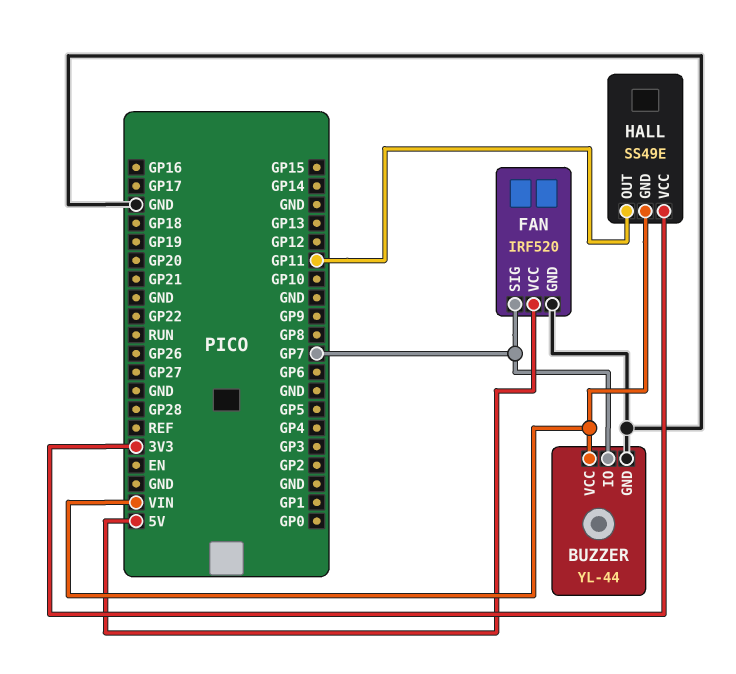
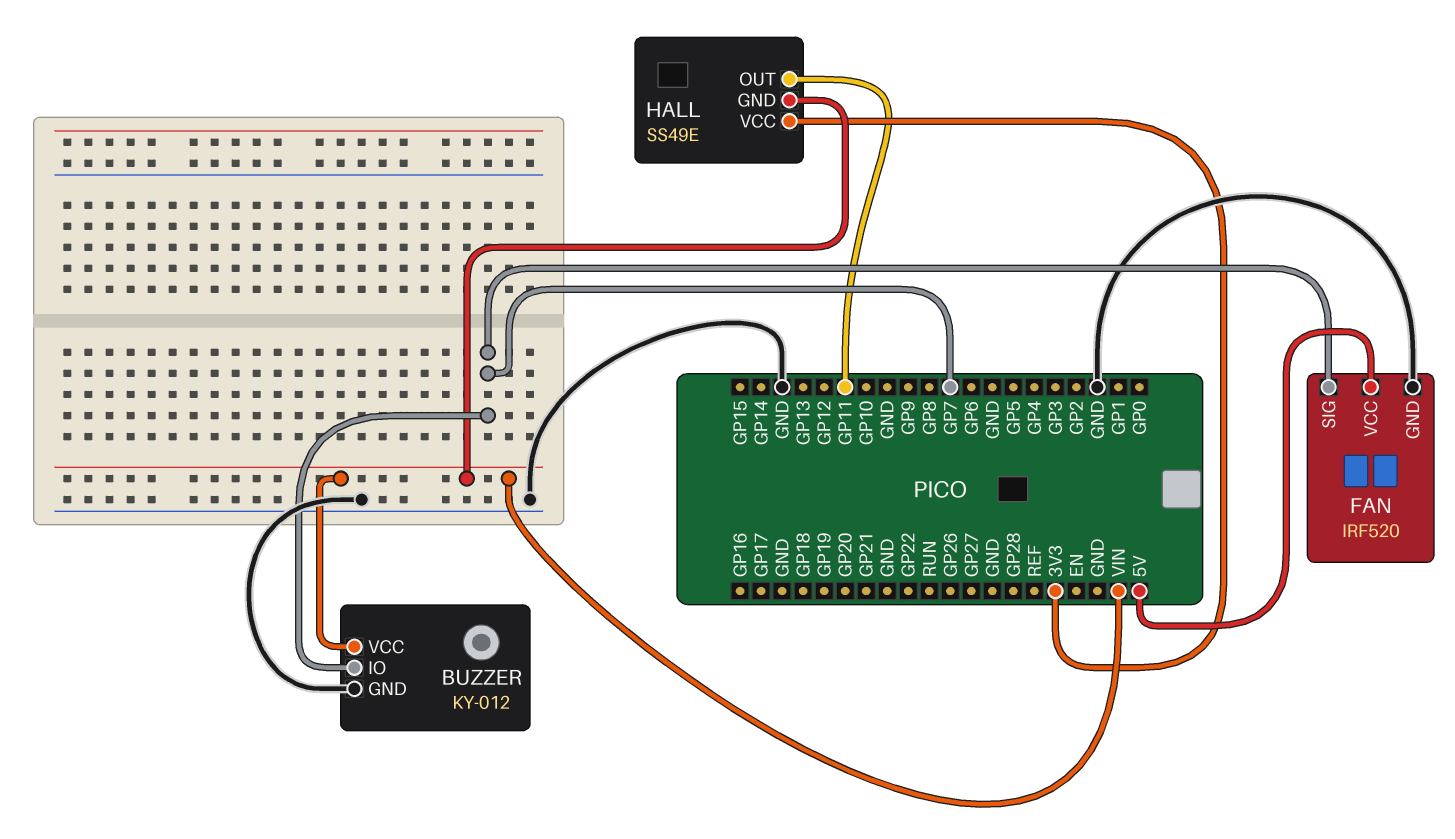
BUZZER: YL-44 -> KY-012

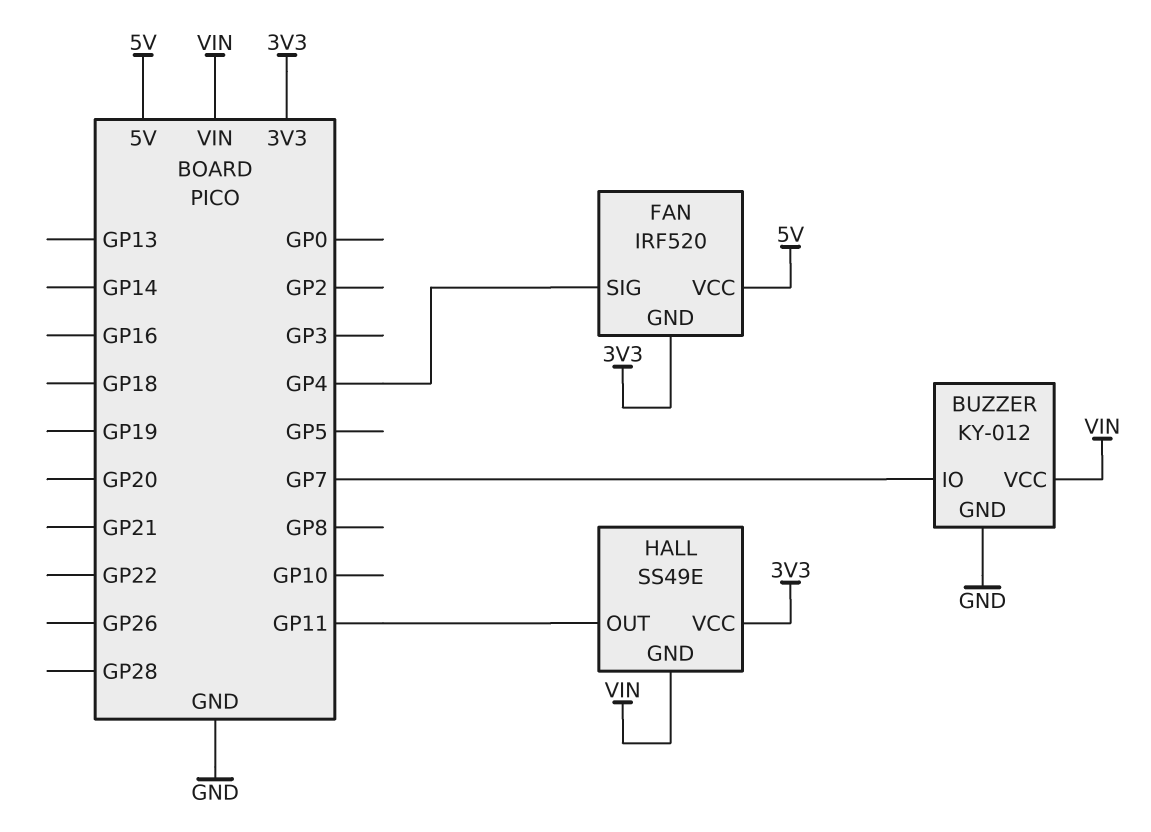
FAN pin GND: GND -> 3V3
FAN pin SIG: GP7 -> GP4

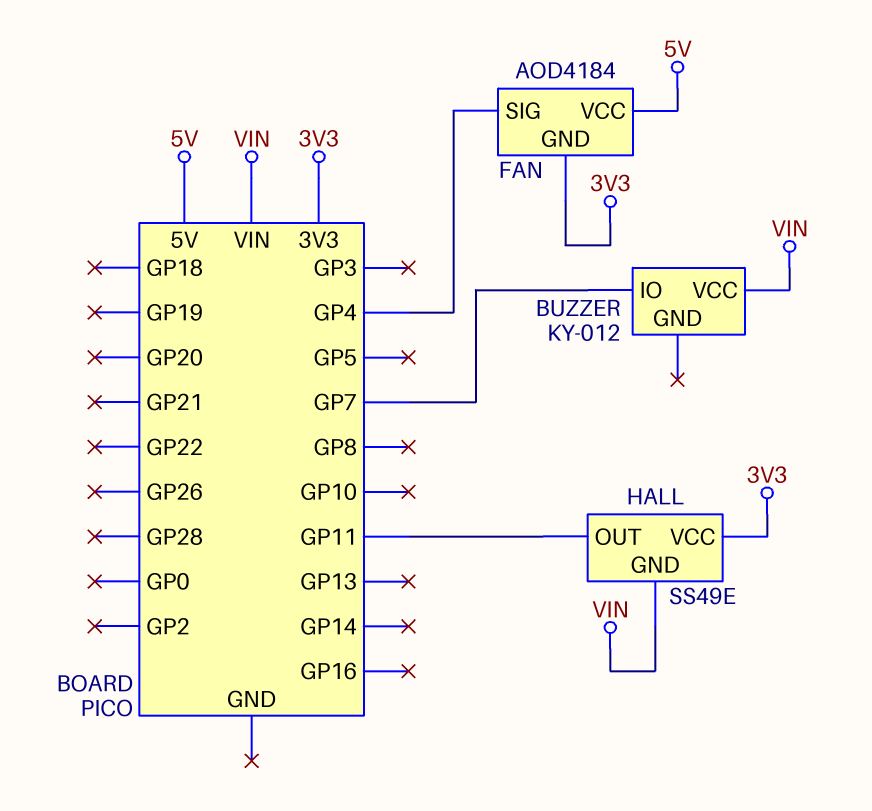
BUZZER pin GND: GND -> none
FAN: IRF520 -> AOD4184

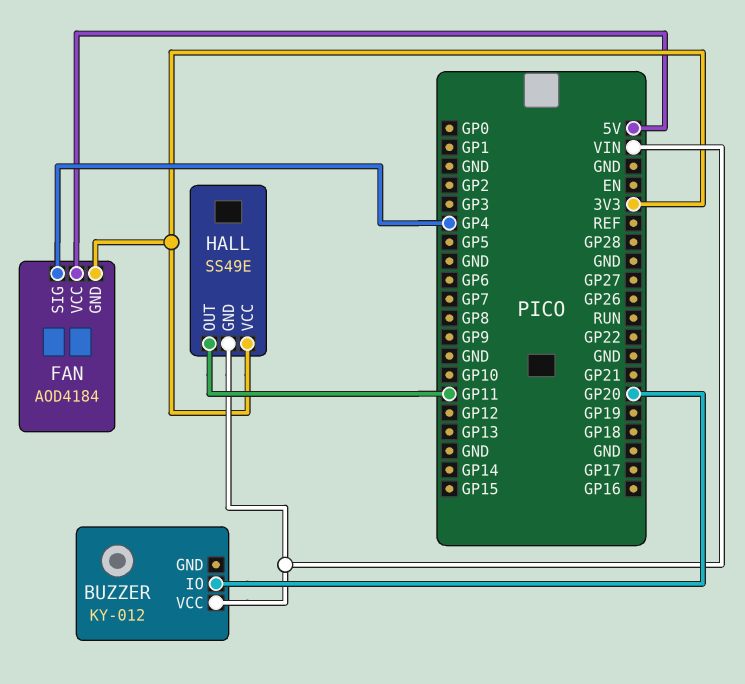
BUZZER pin IO: GP7 -> GP20

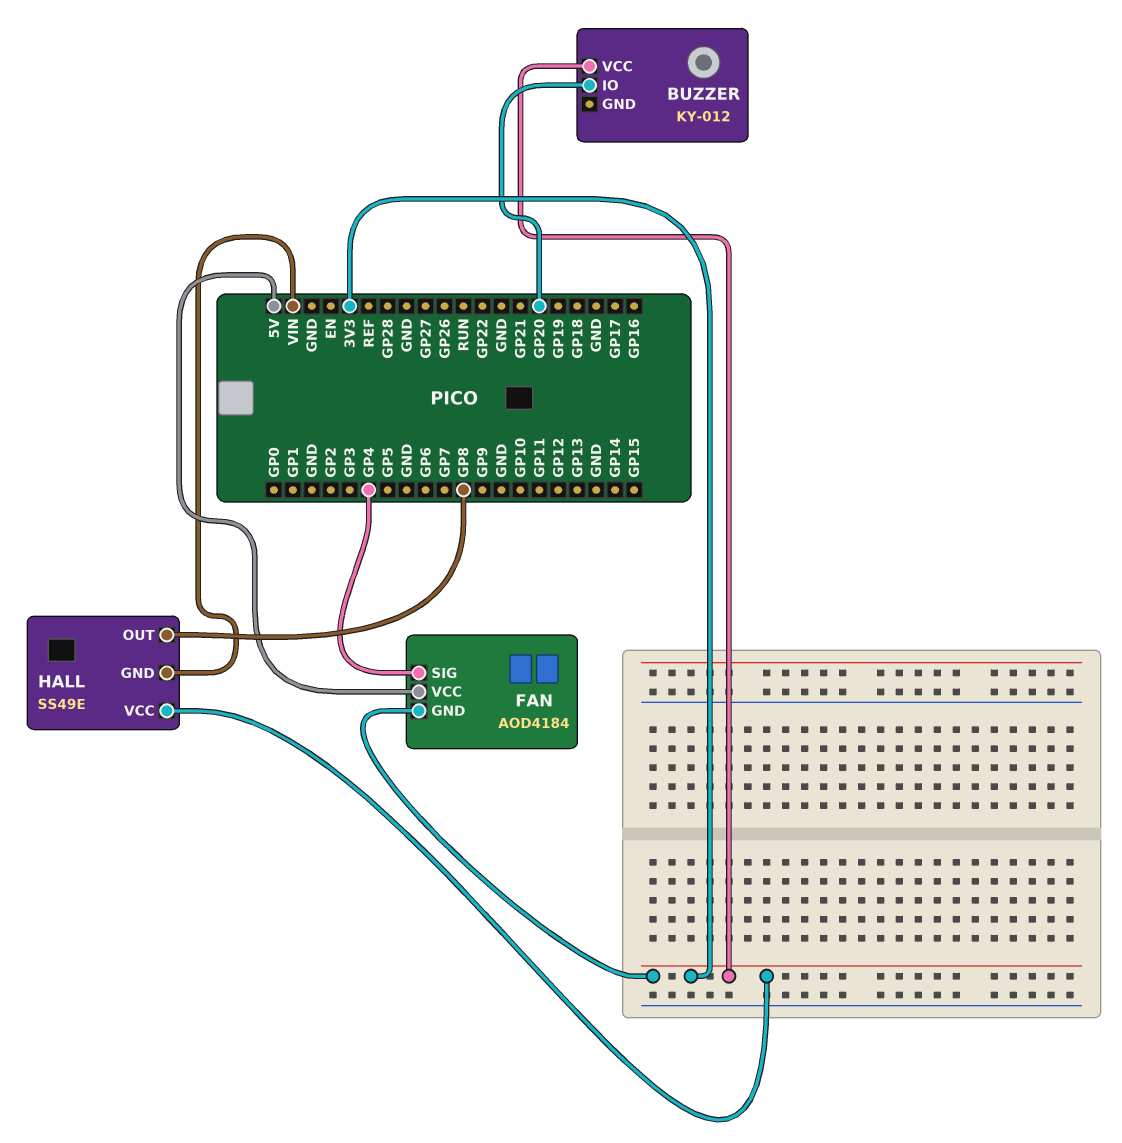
BUZZER pin VCC: VIN -> 3V3
HALL pin OUT: GP11 -> GP8

